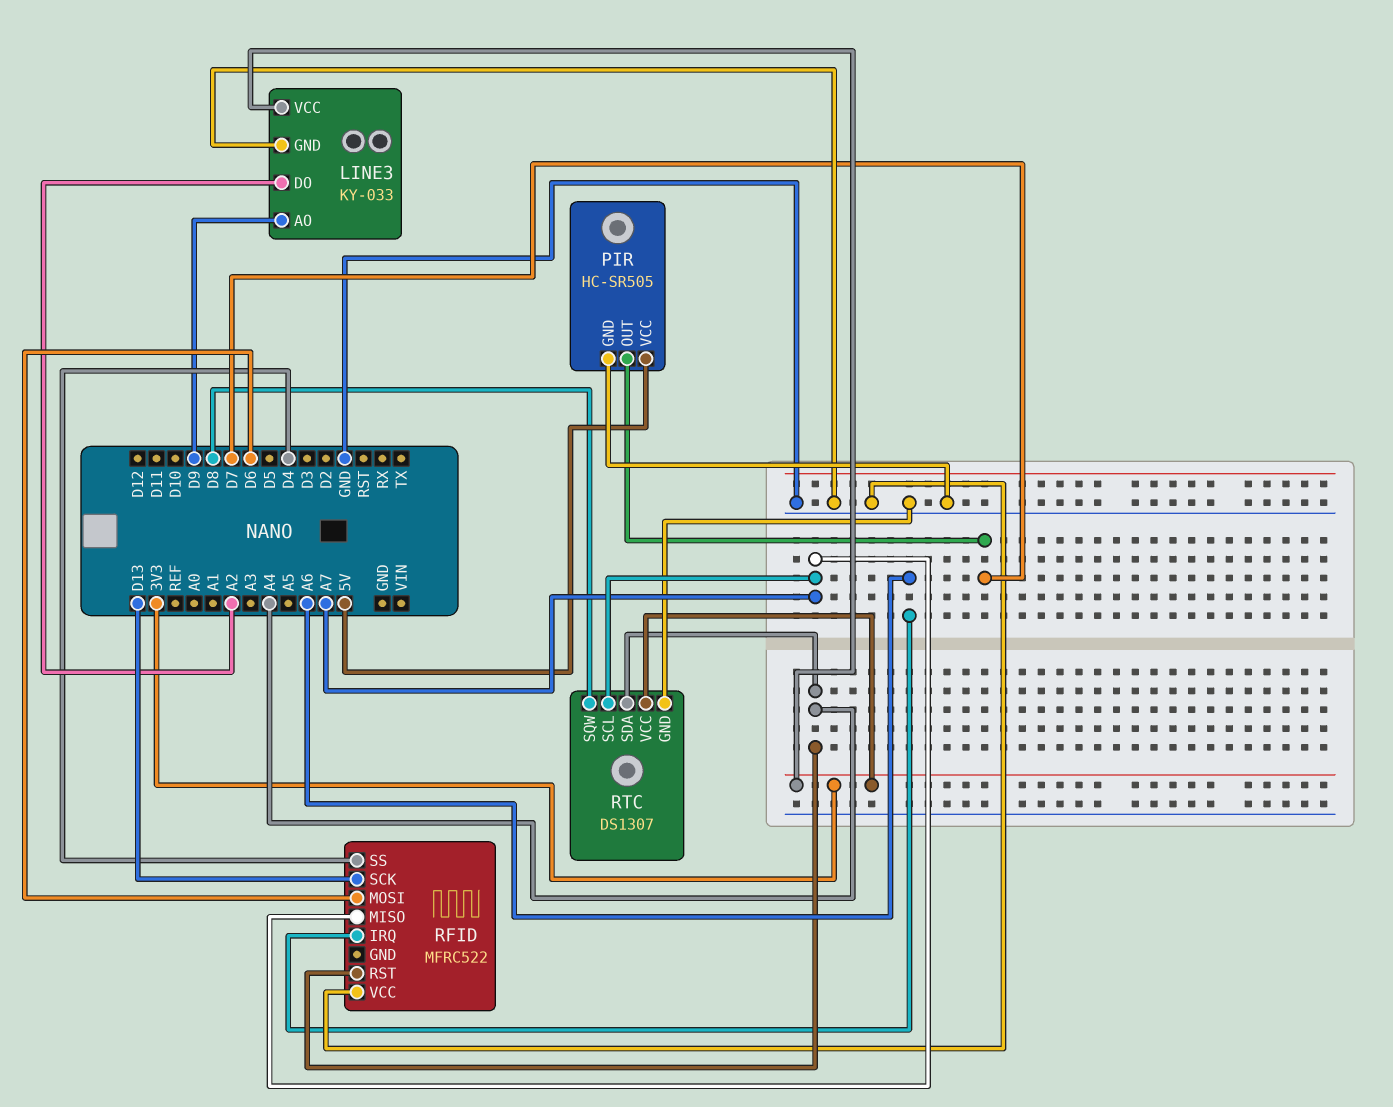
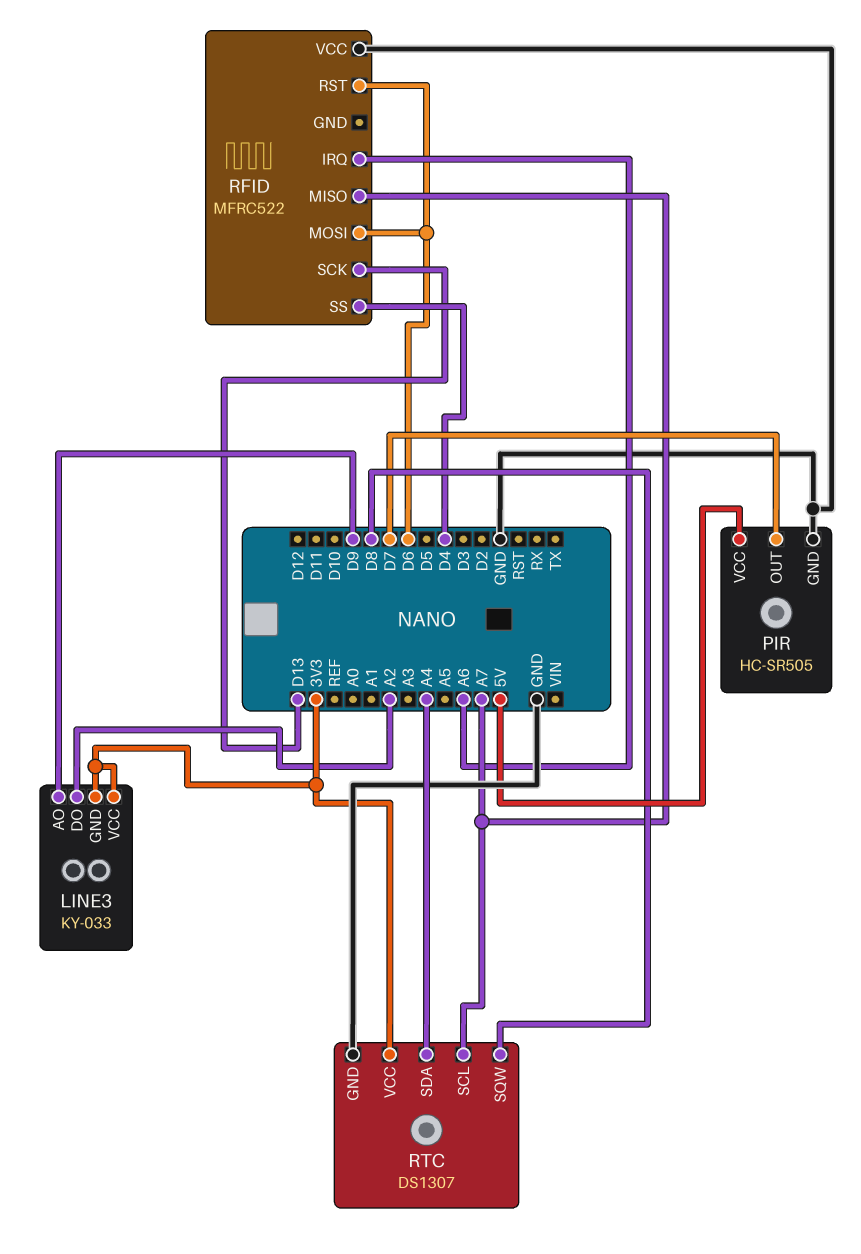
LINE3 pin GND: GND -> 3V3
RFID pin RST: A4 -> D6

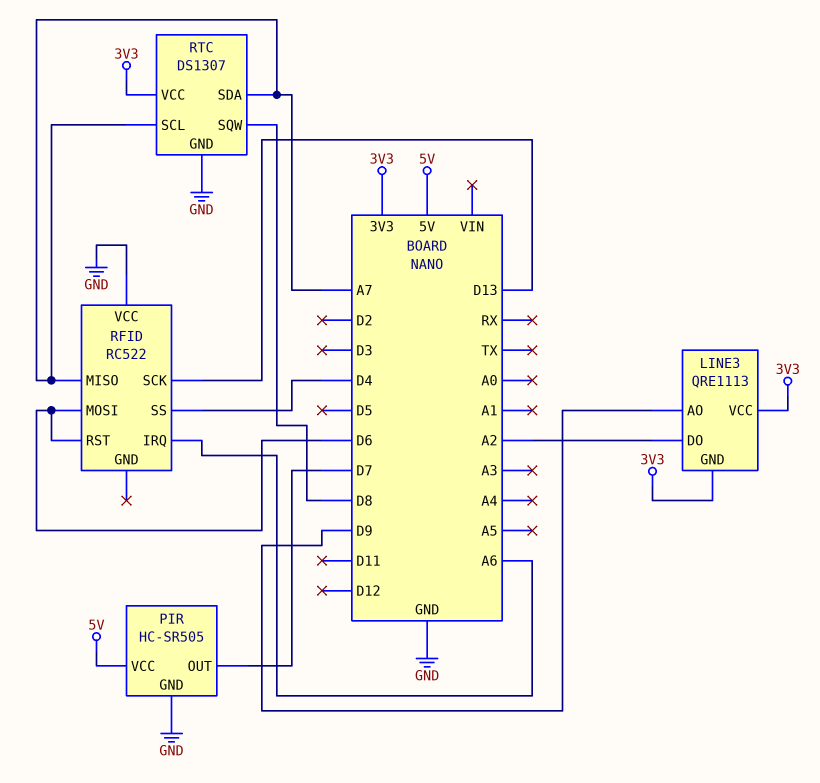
LINE3: KY-033 -> QRE1113
RFID: MFRC522 -> RC522
RTC pin SDA: A4 -> A7

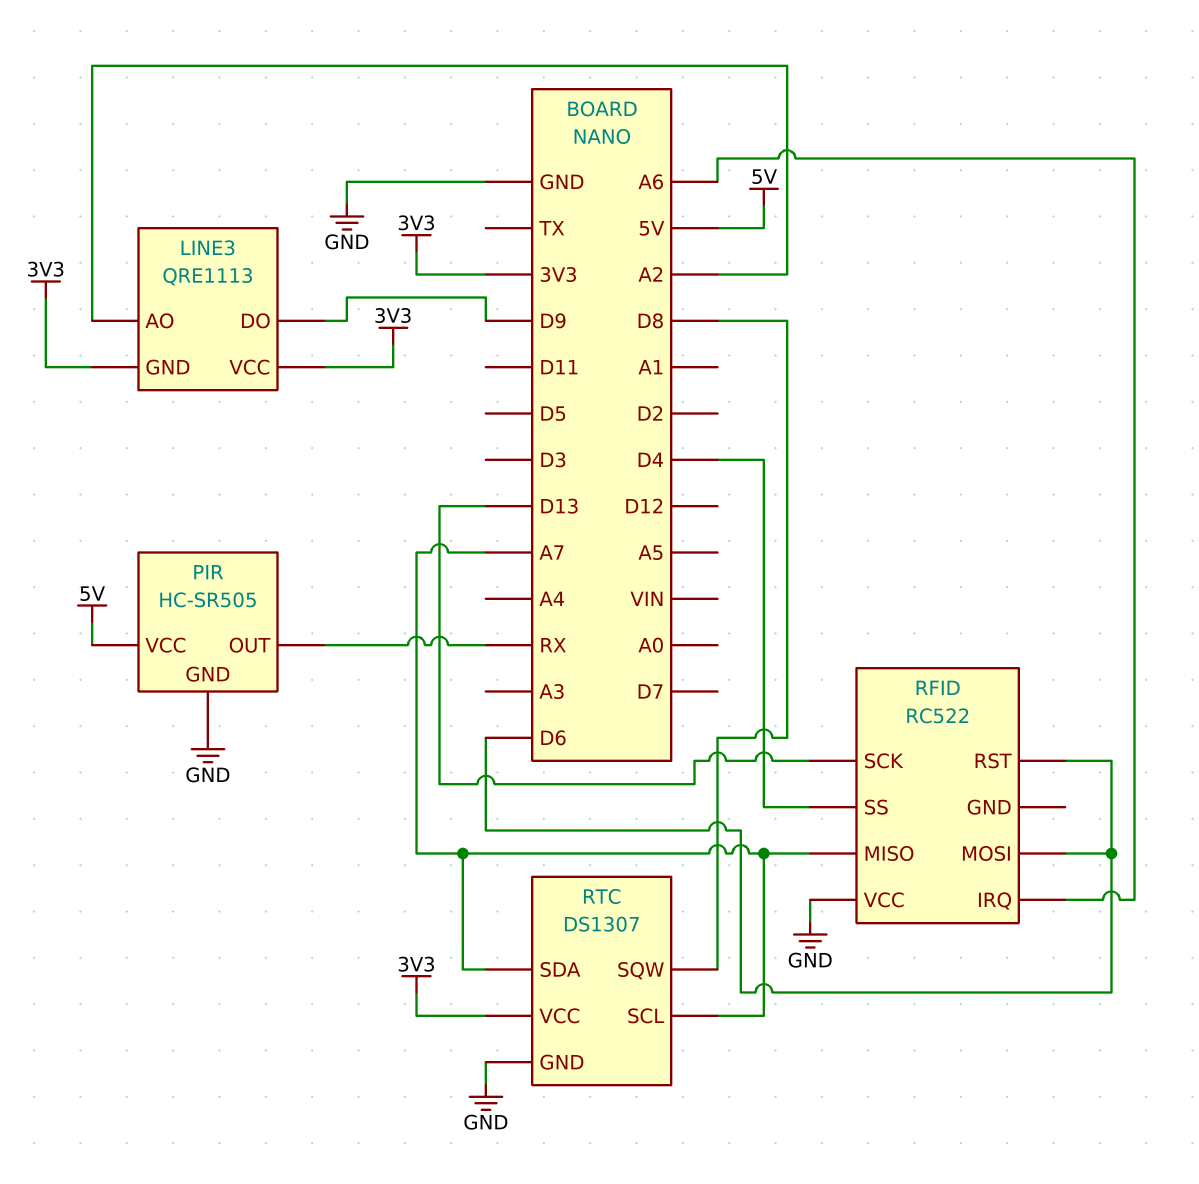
LINE3 pin AO: D9 -> A2
LINE3 pin DO: A2 -> D9
PIR pin OUT: D7 -> RX

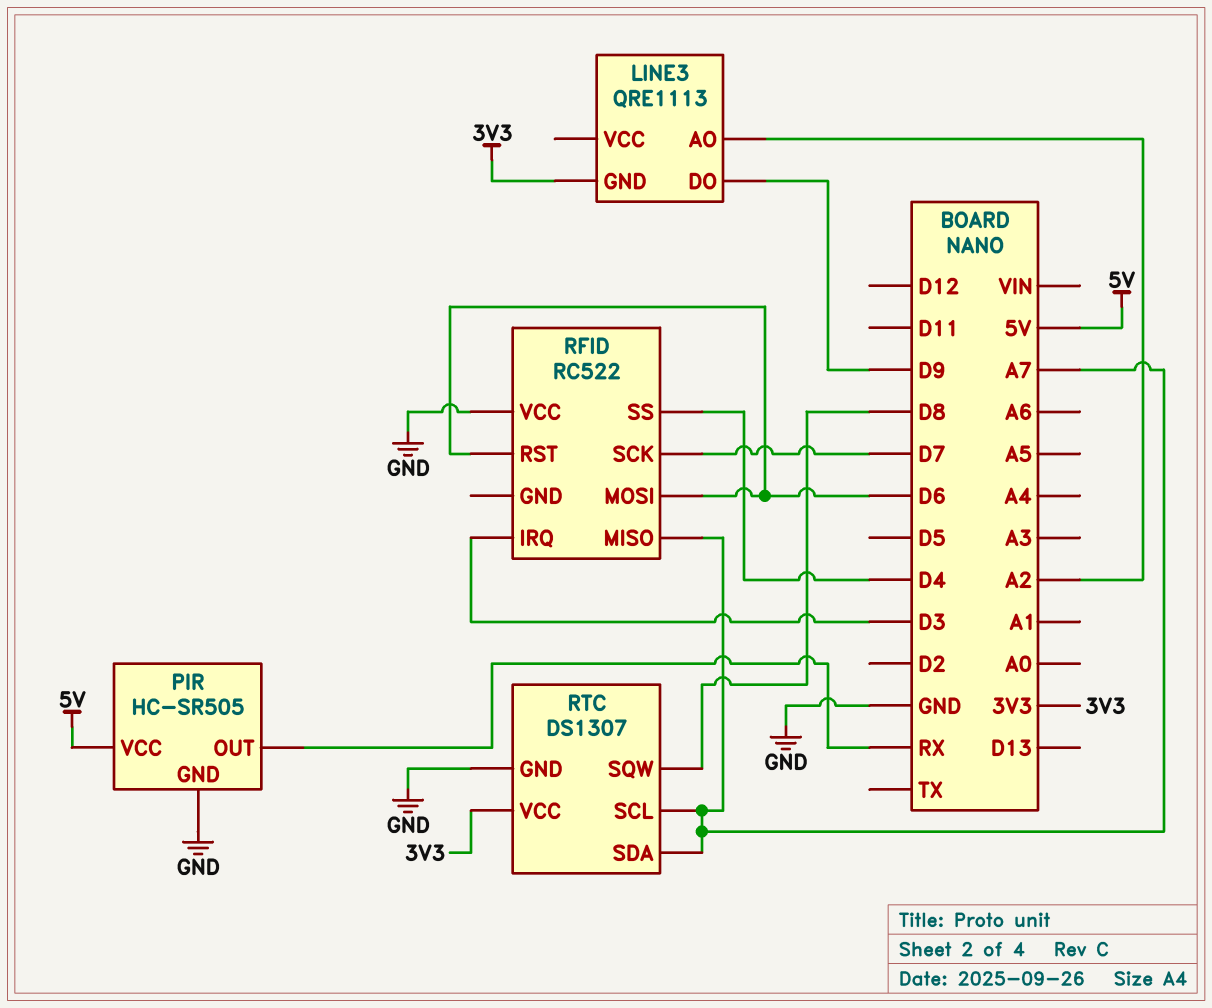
LINE3 pin VCC: 3V3 -> none
RFID pin IRQ: A6 -> D3
RFID pin SCK: D13 -> D7

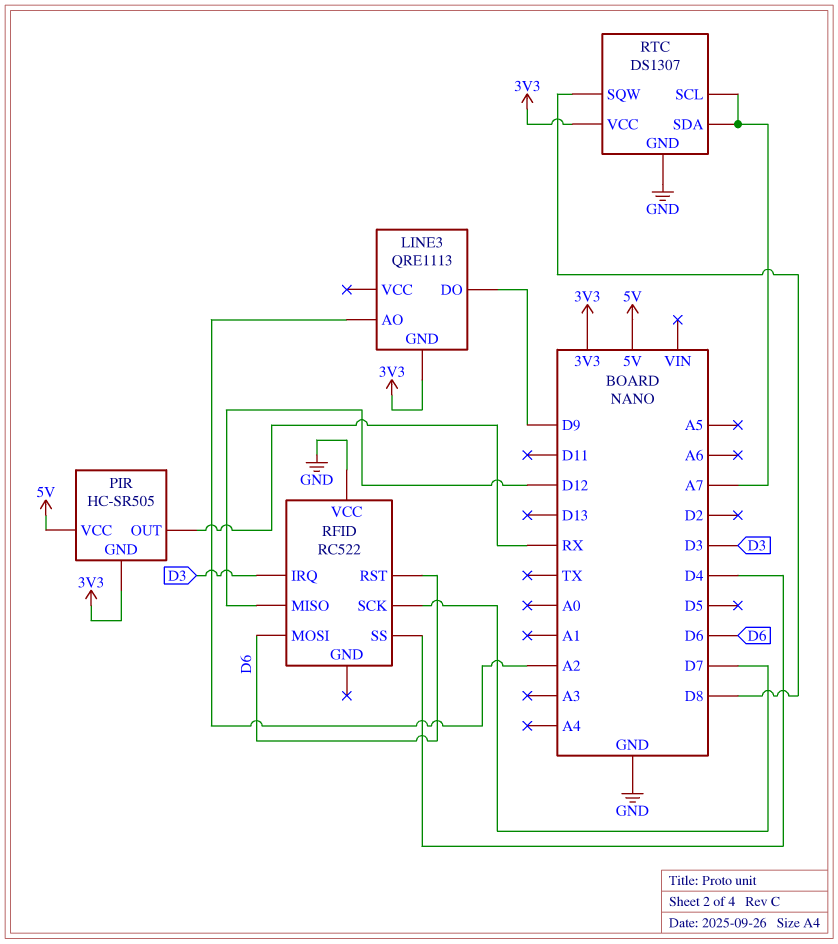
PIR pin GND: GND -> 3V3
RFID pin MISO: A7 -> D12

